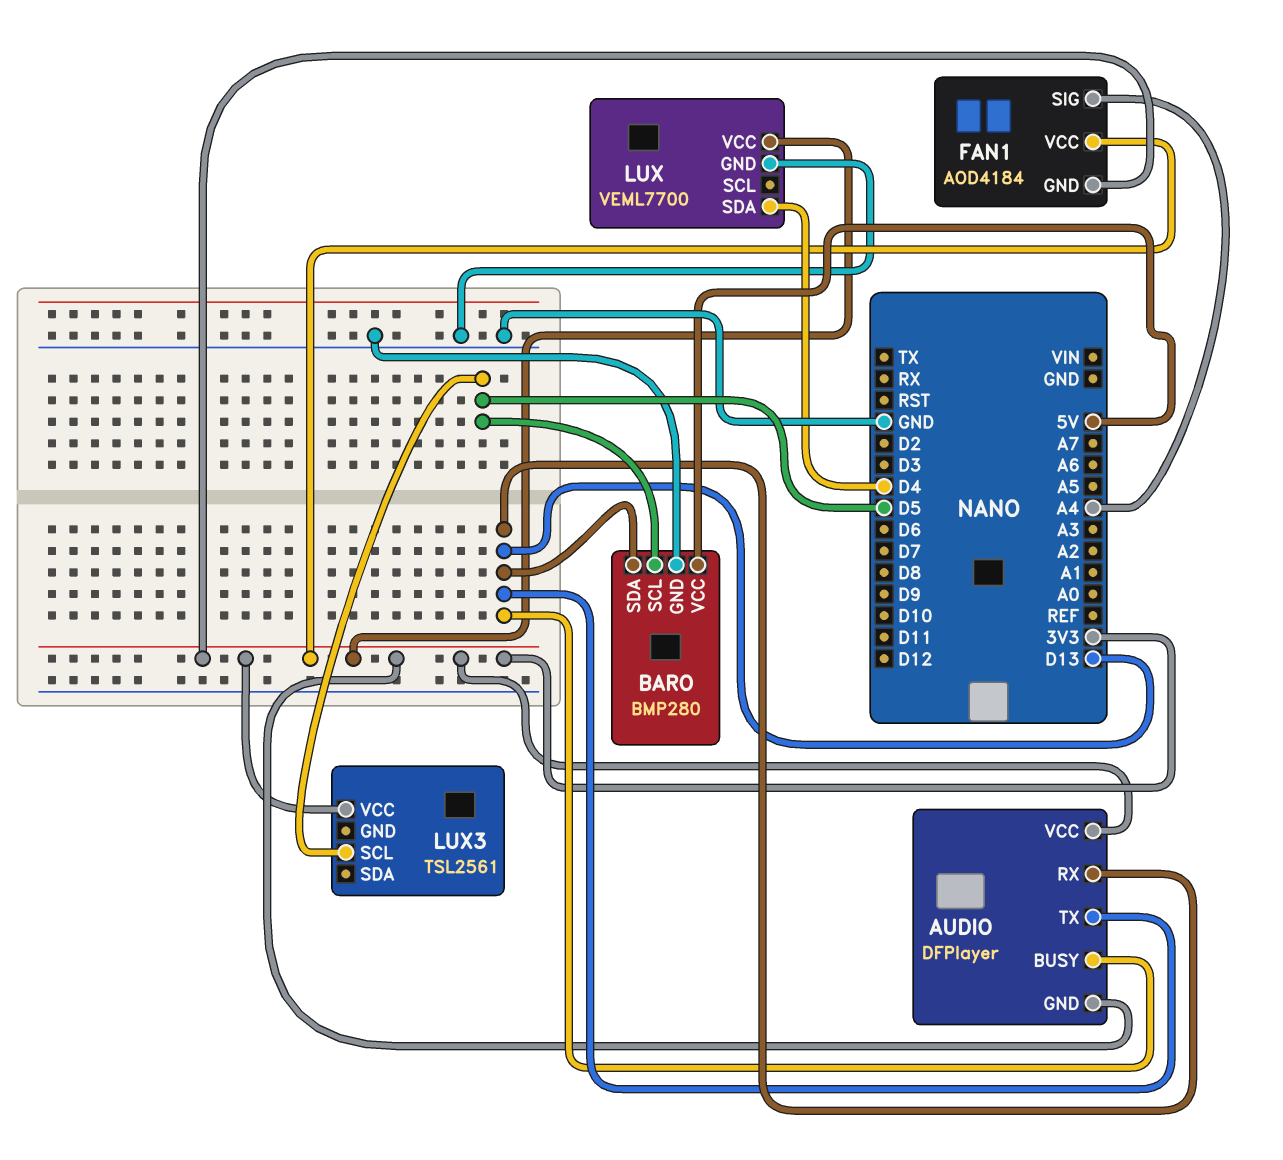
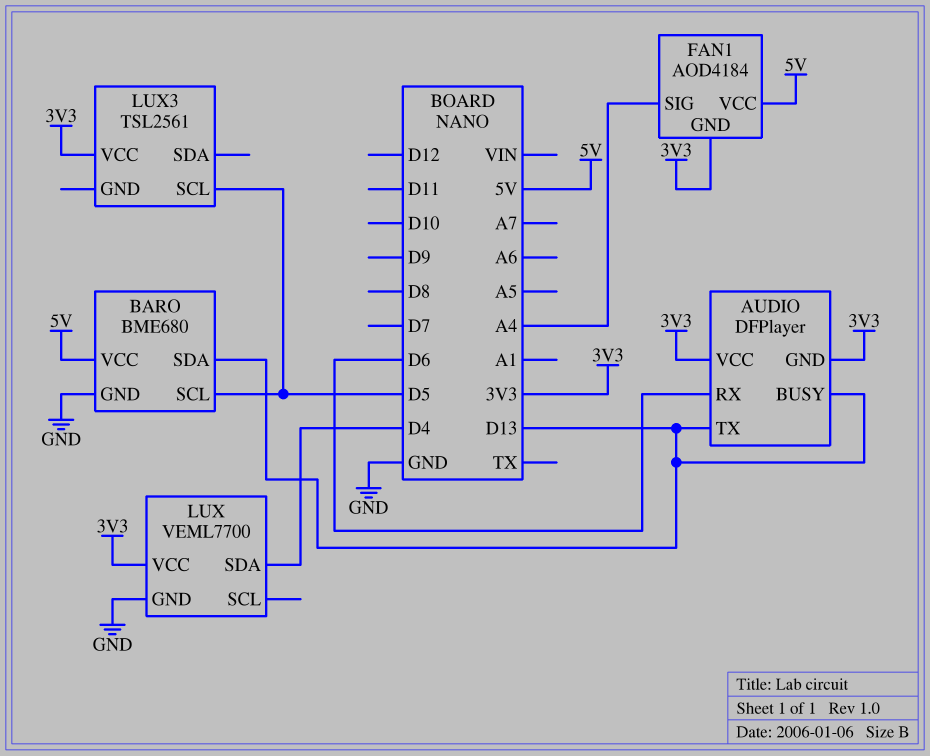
AUDIO pin RX: D13 -> D6
BARO: BMP280 -> BME680
FAN1 pin VCC: 3V3 -> 5V

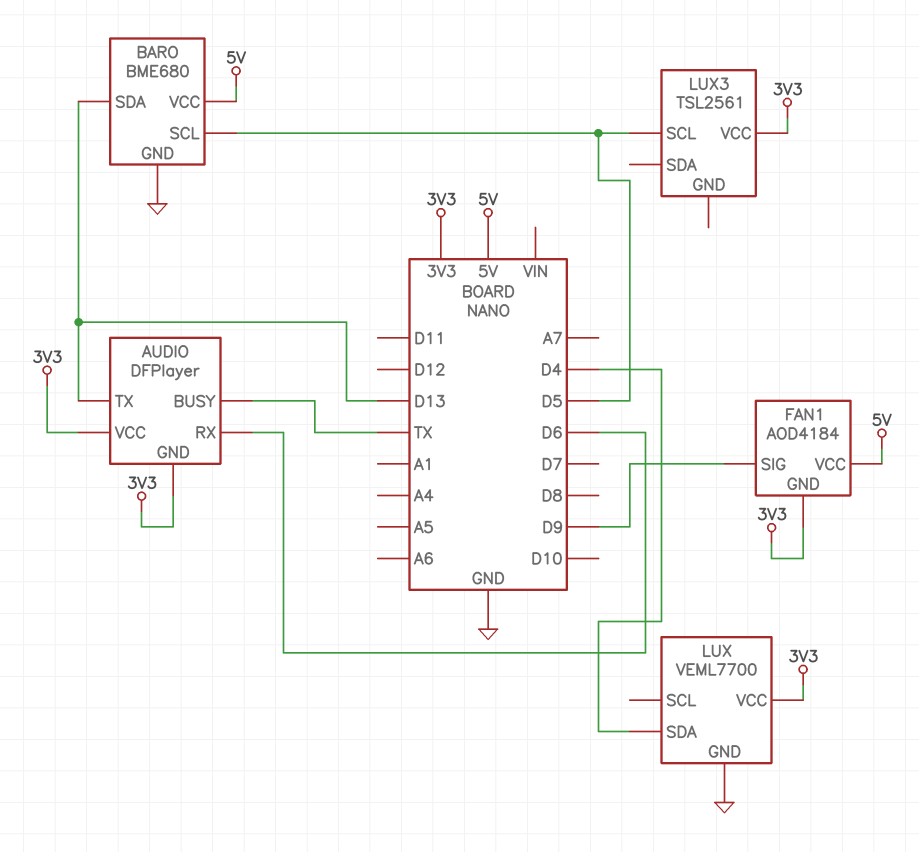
AUDIO pin BUSY: D13 -> TX
FAN1 pin SIG: A4 -> D9

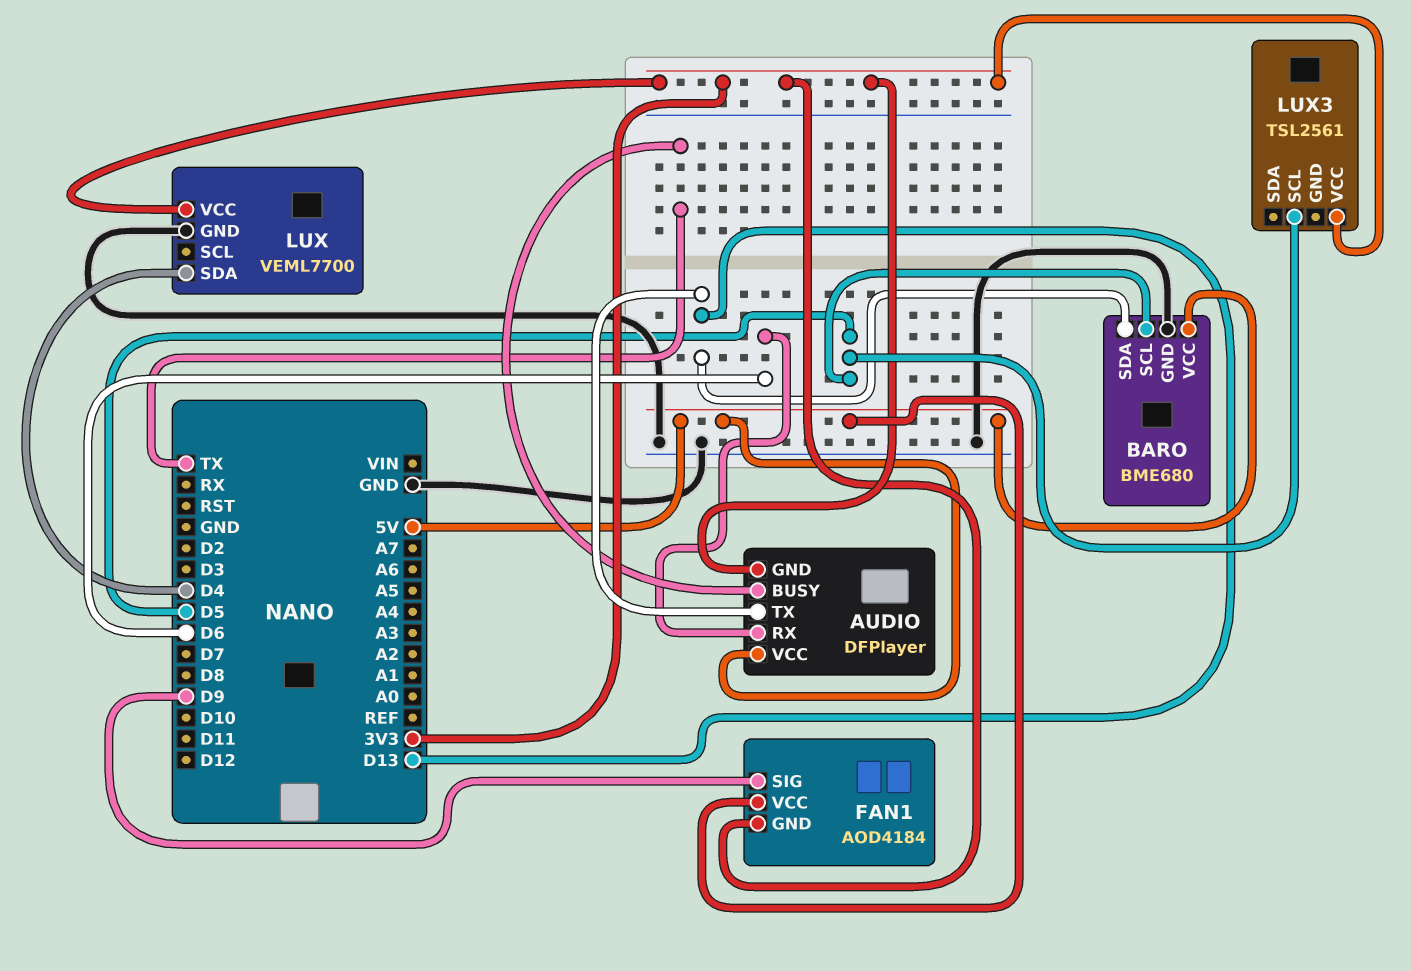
AUDIO pin VCC: 3V3 -> 5V

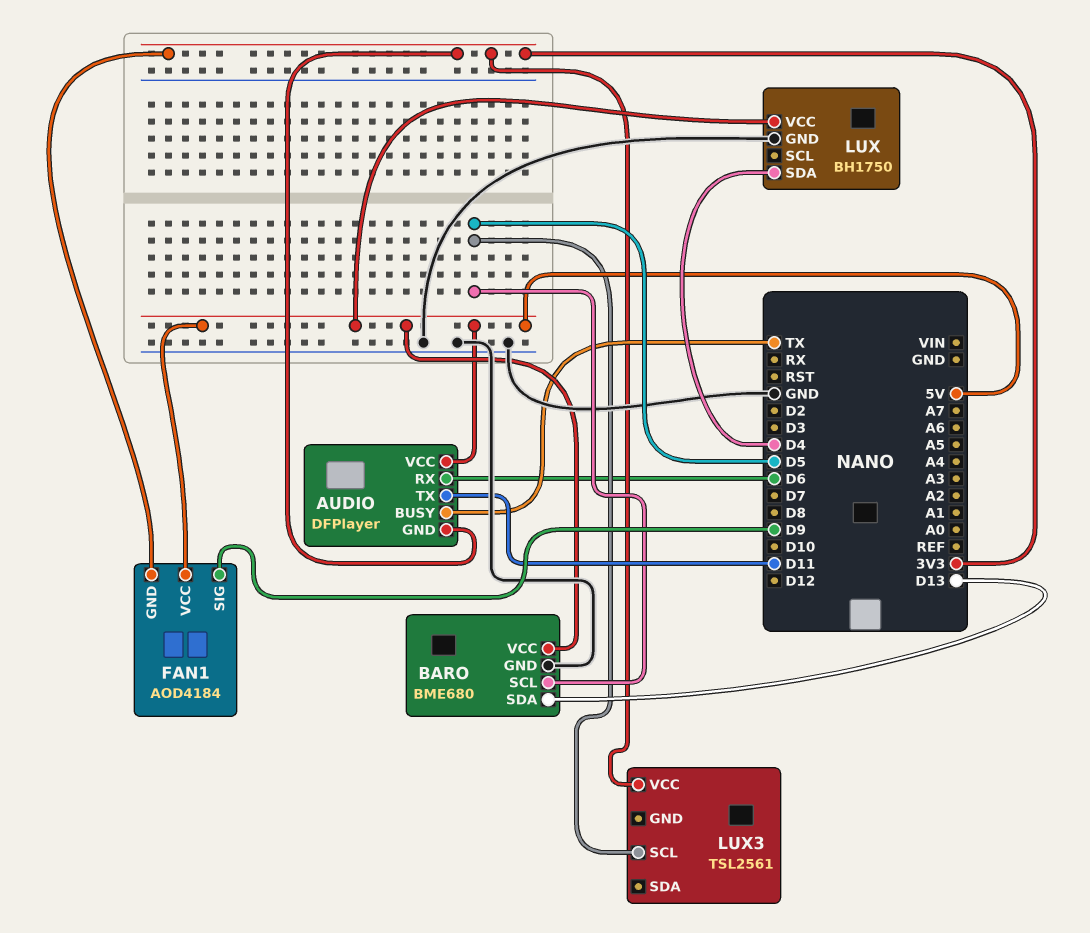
AUDIO pin TX: D13 -> D11
LUX: VEML7700 -> BH1750
LUX pin VCC: 3V3 -> 5V

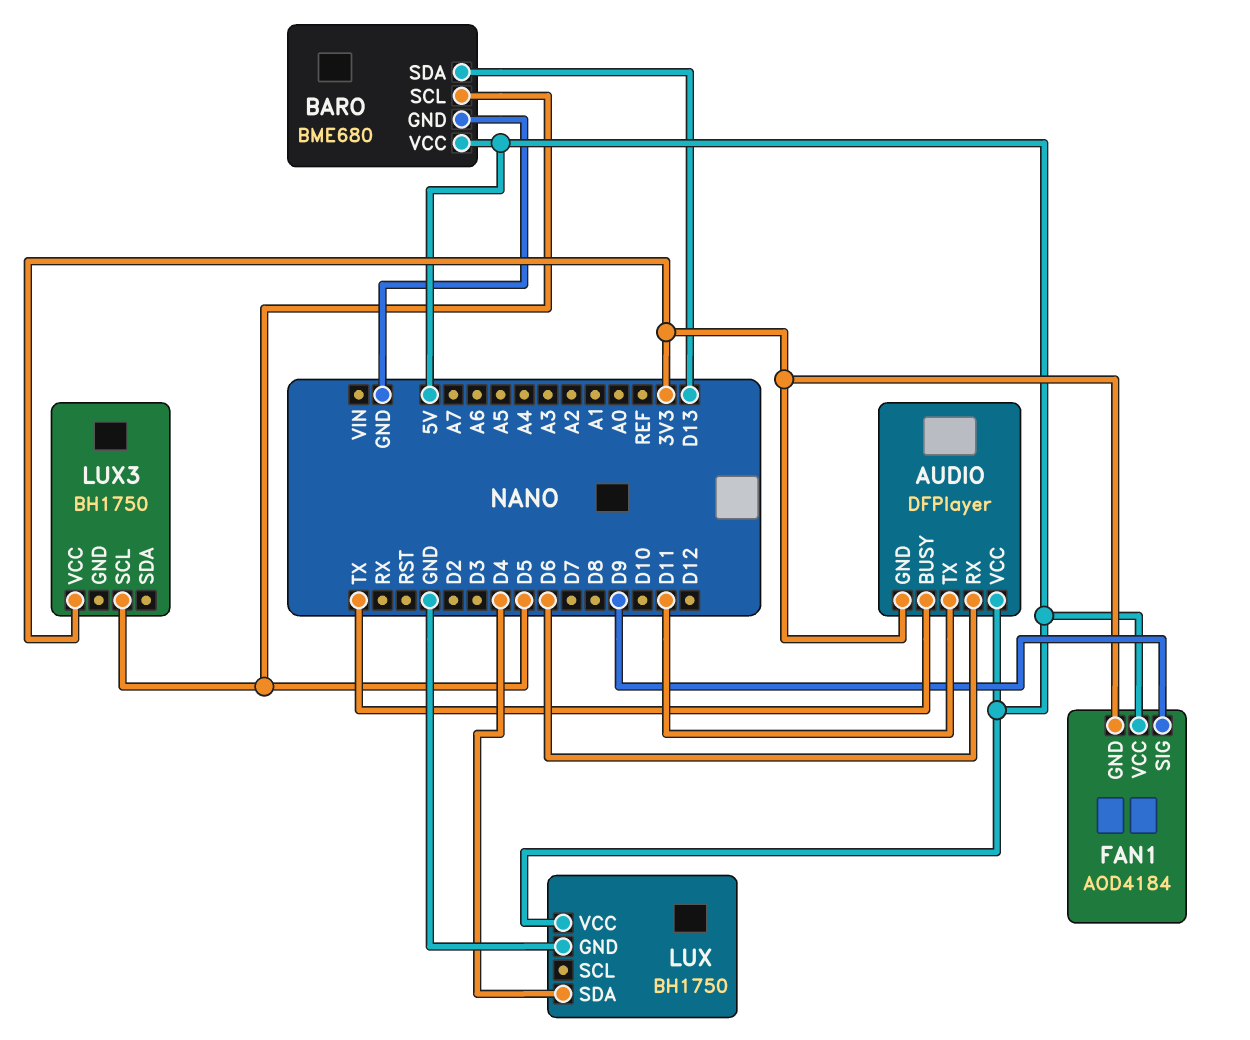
LUX3: TSL2561 -> BH1750

